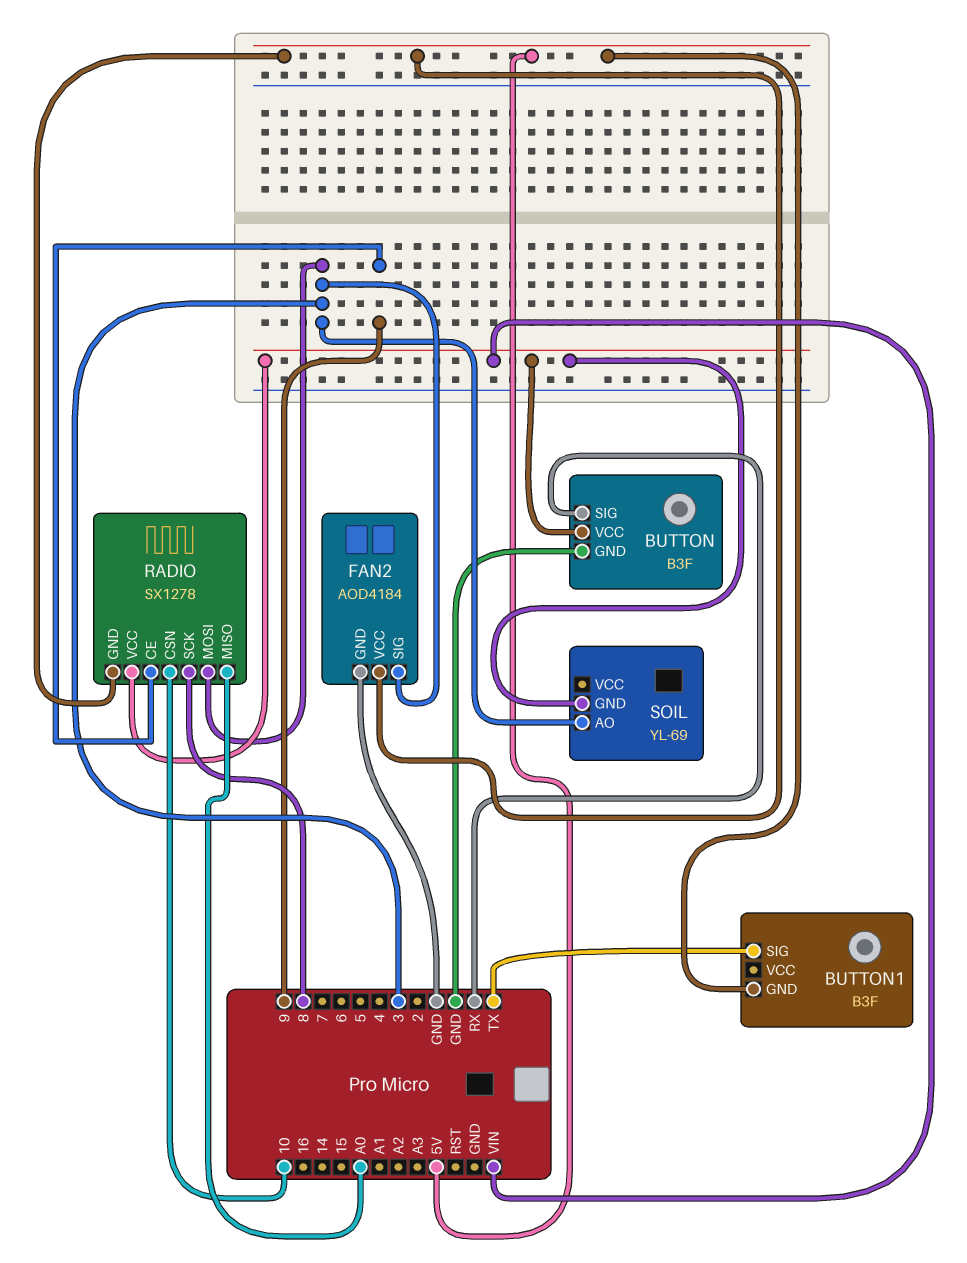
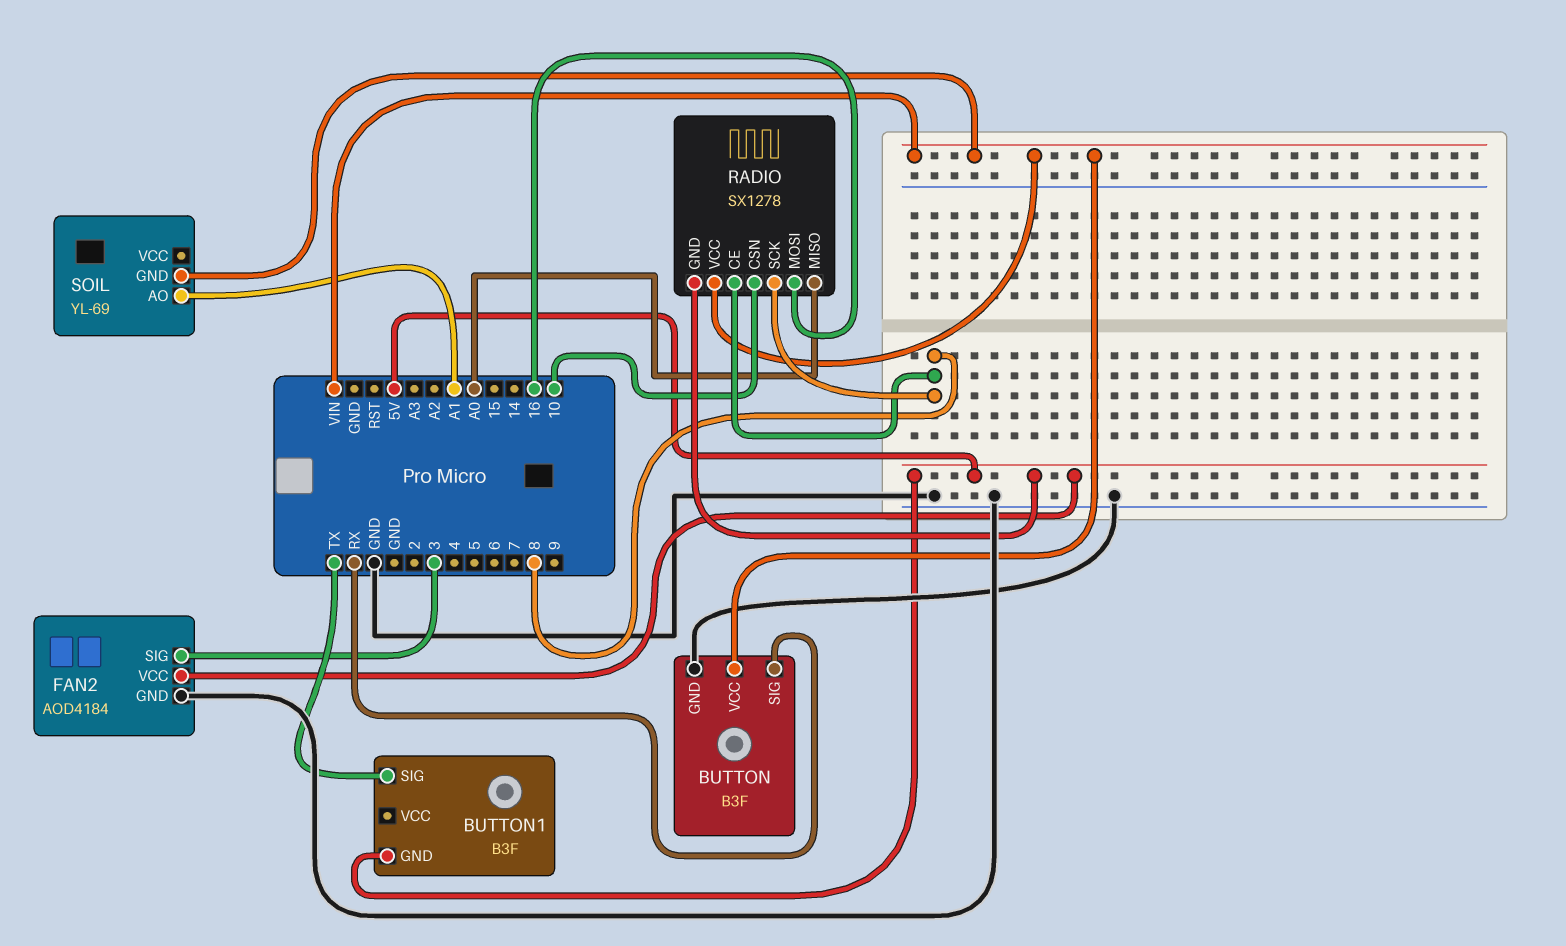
RADIO pin CE: 9 -> 8
RADIO pin MOSI: 3 -> 16
SOIL pin AO: 3 -> A1

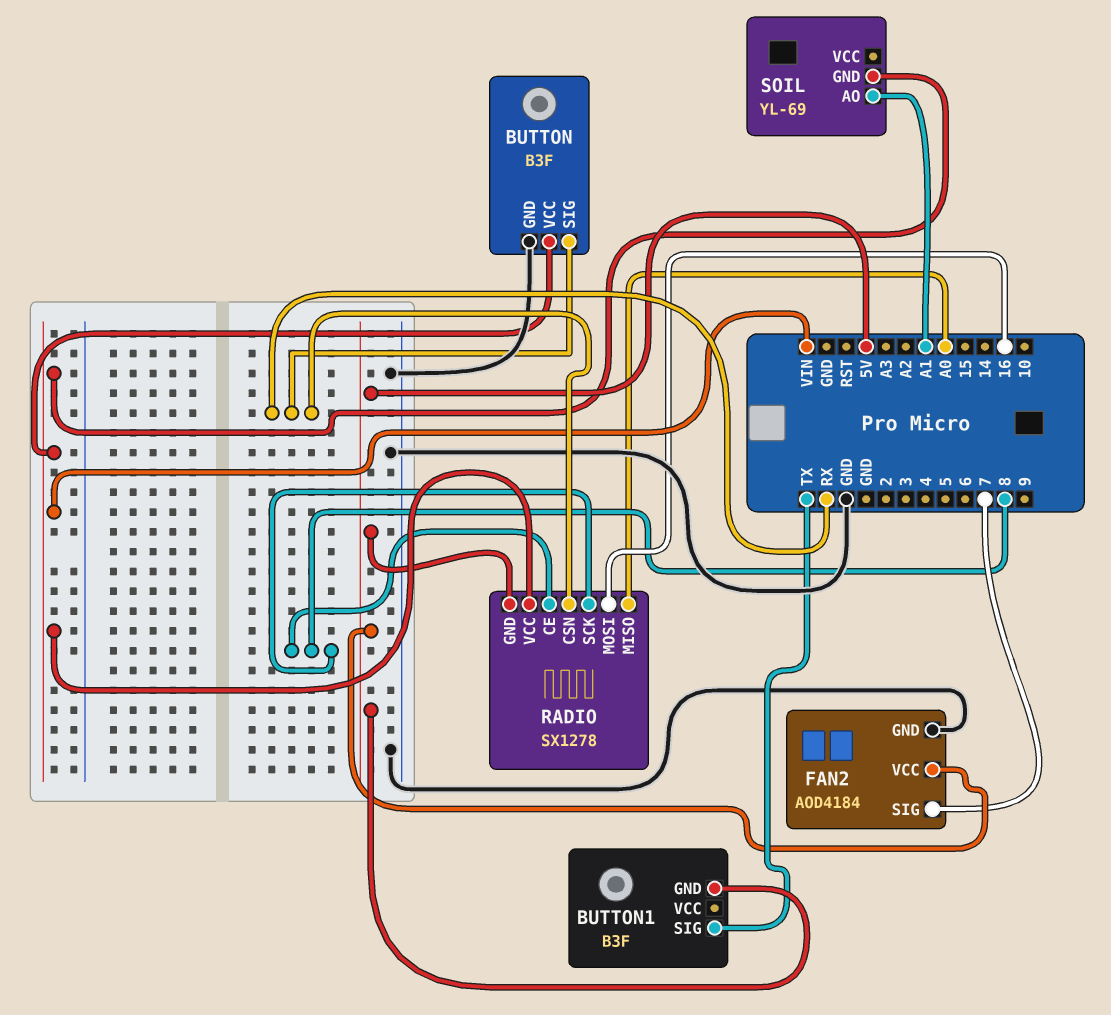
FAN2 pin SIG: 3 -> 7
RADIO pin CSN: 10 -> RX

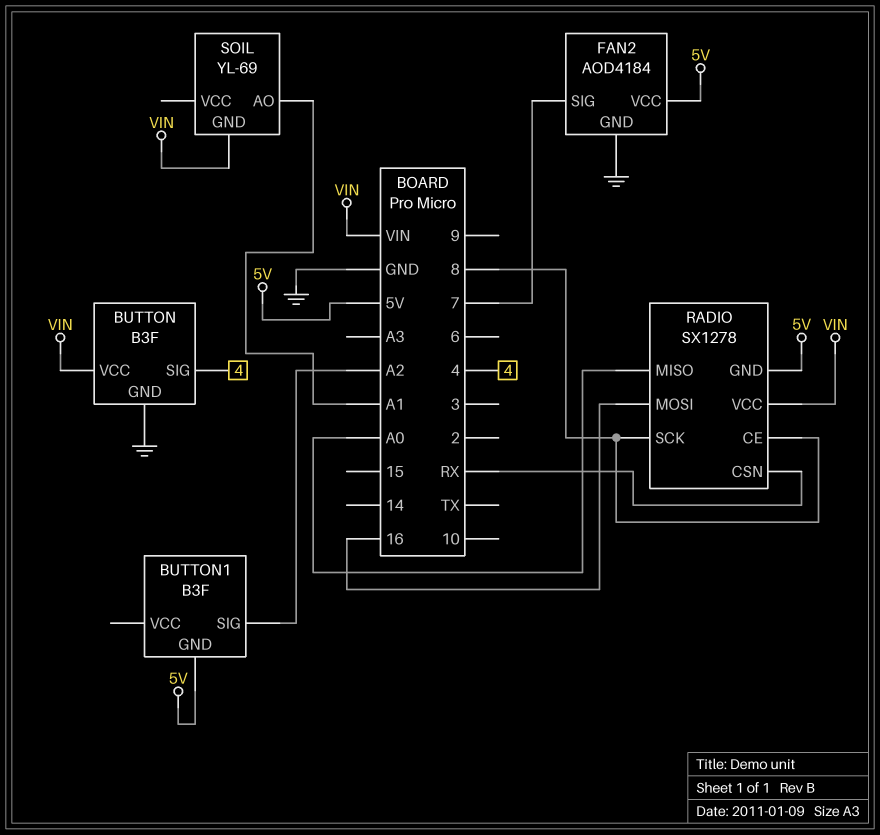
BUTTON pin SIG: RX -> 4
BUTTON1 pin SIG: TX -> A2

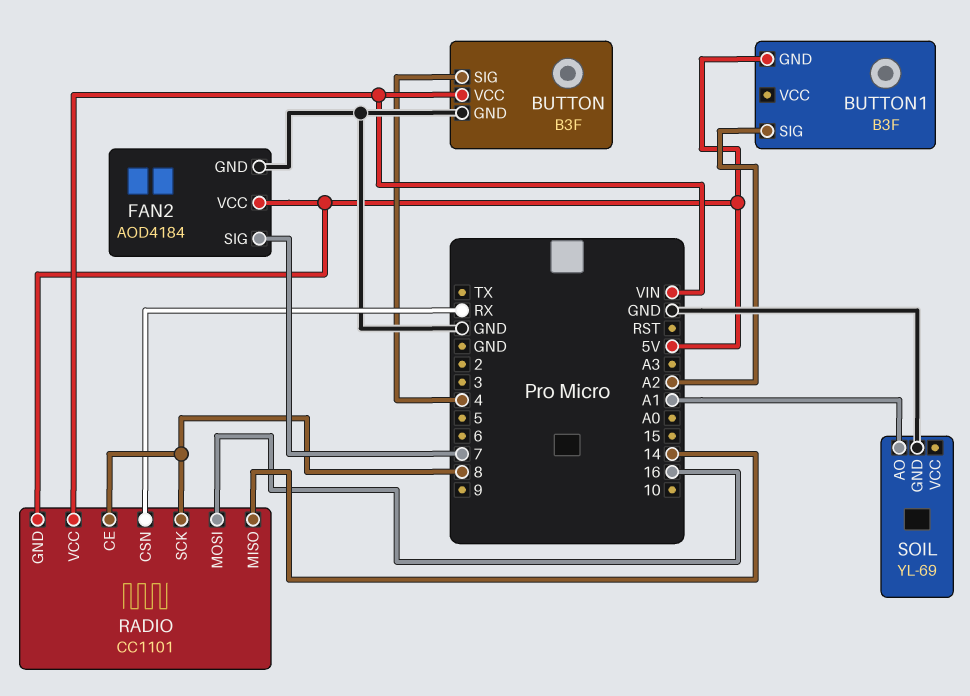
RADIO: SX1278 -> CC1101
RADIO pin MISO: A0 -> 14
SOIL pin GND: VIN -> GND

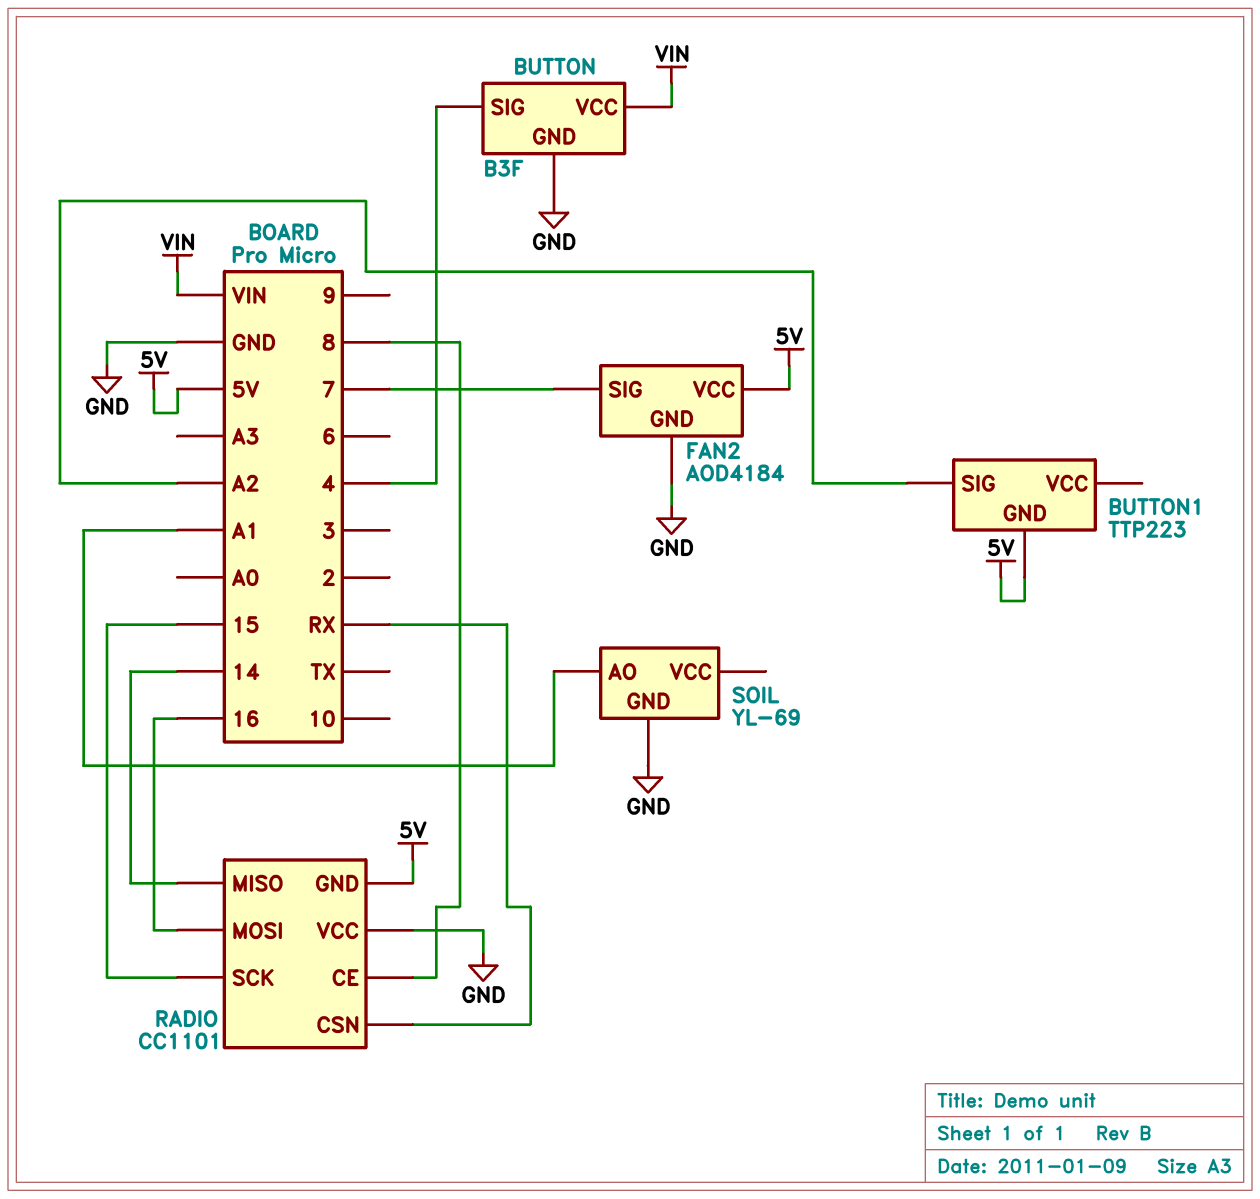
BUTTON1: B3F -> TTP223
RADIO pin SCK: 8 -> 15
RADIO pin VCC: VIN -> GND

